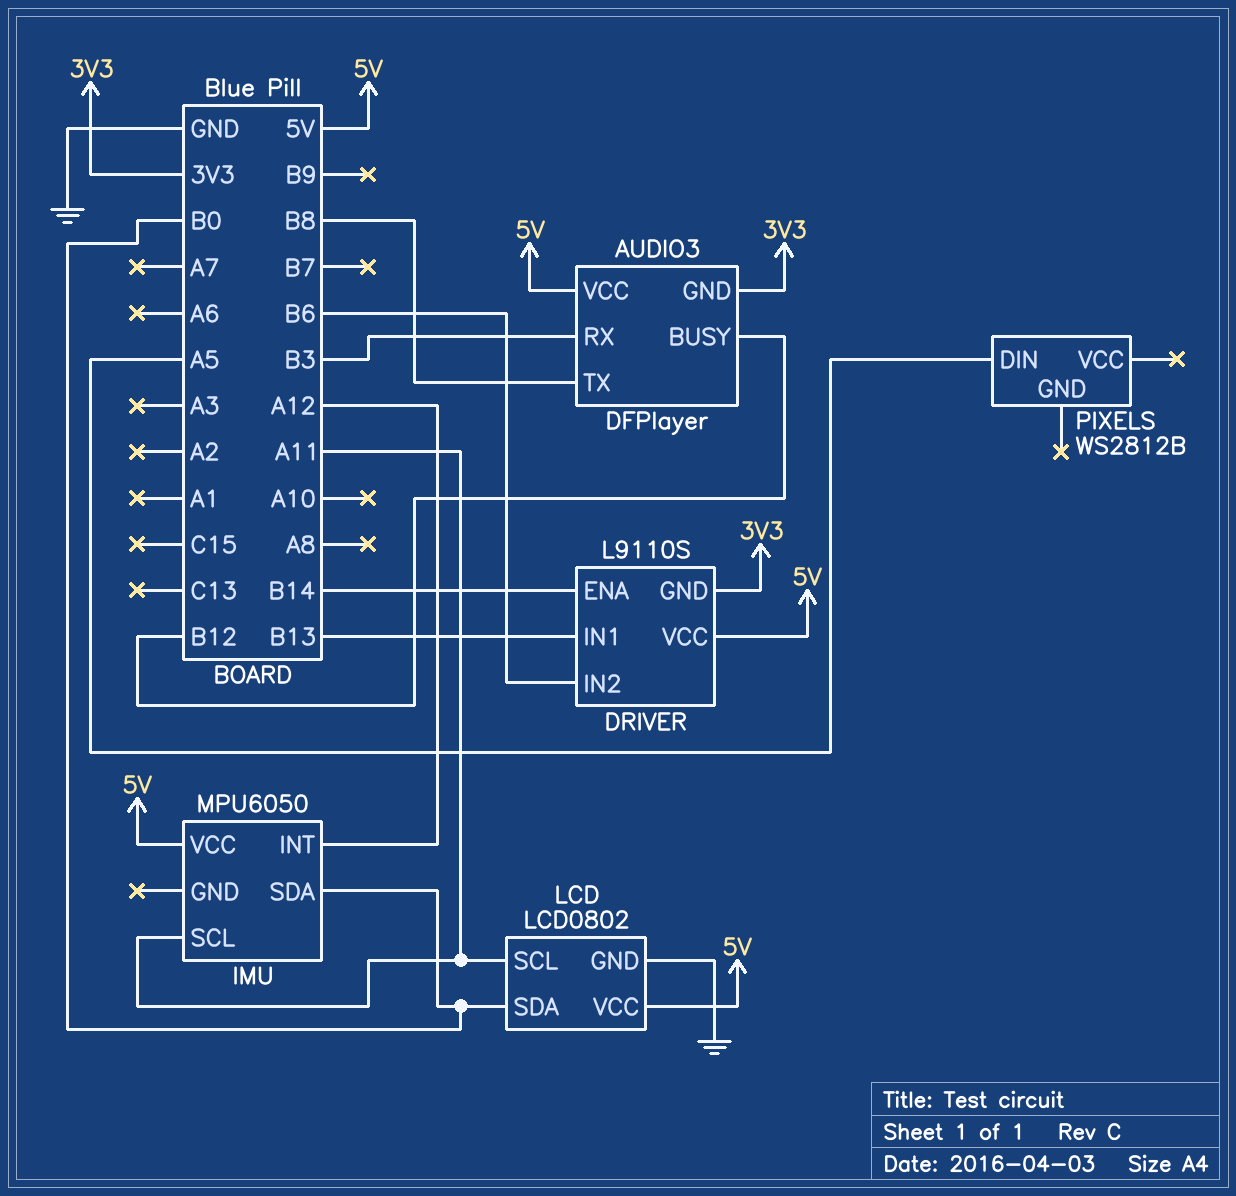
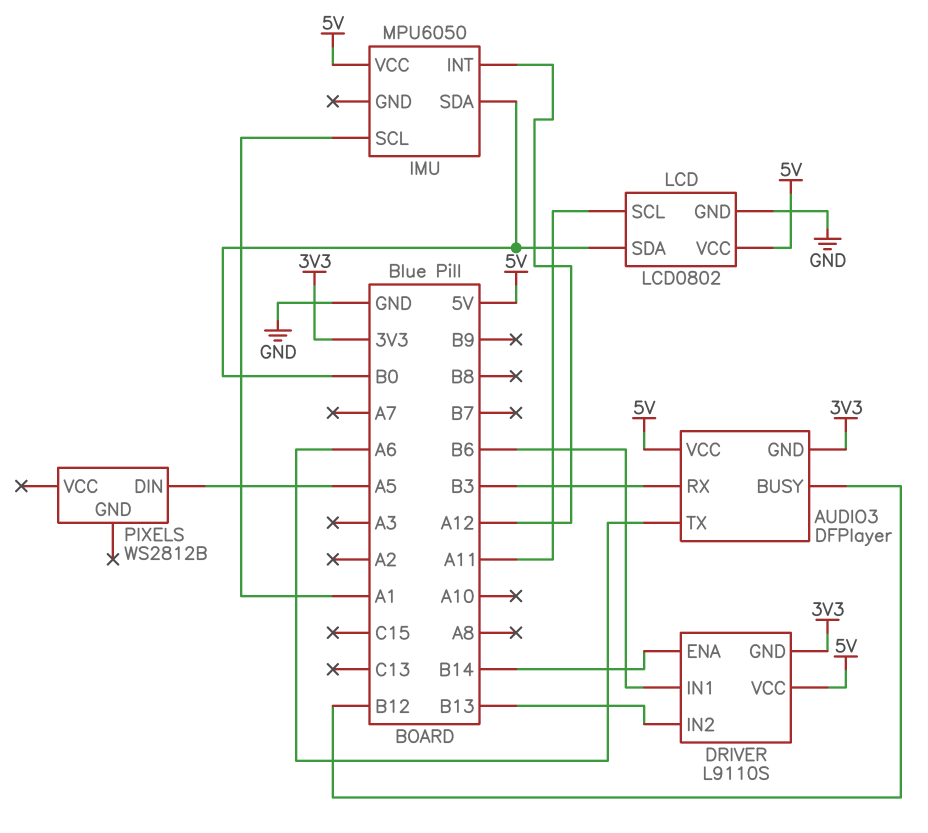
AUDIO3 pin TX: B8 -> A6
DRIVER pin IN1: B13 -> B6
DRIVER pin IN2: B6 -> B13
IMU pin SCL: A11 -> A1

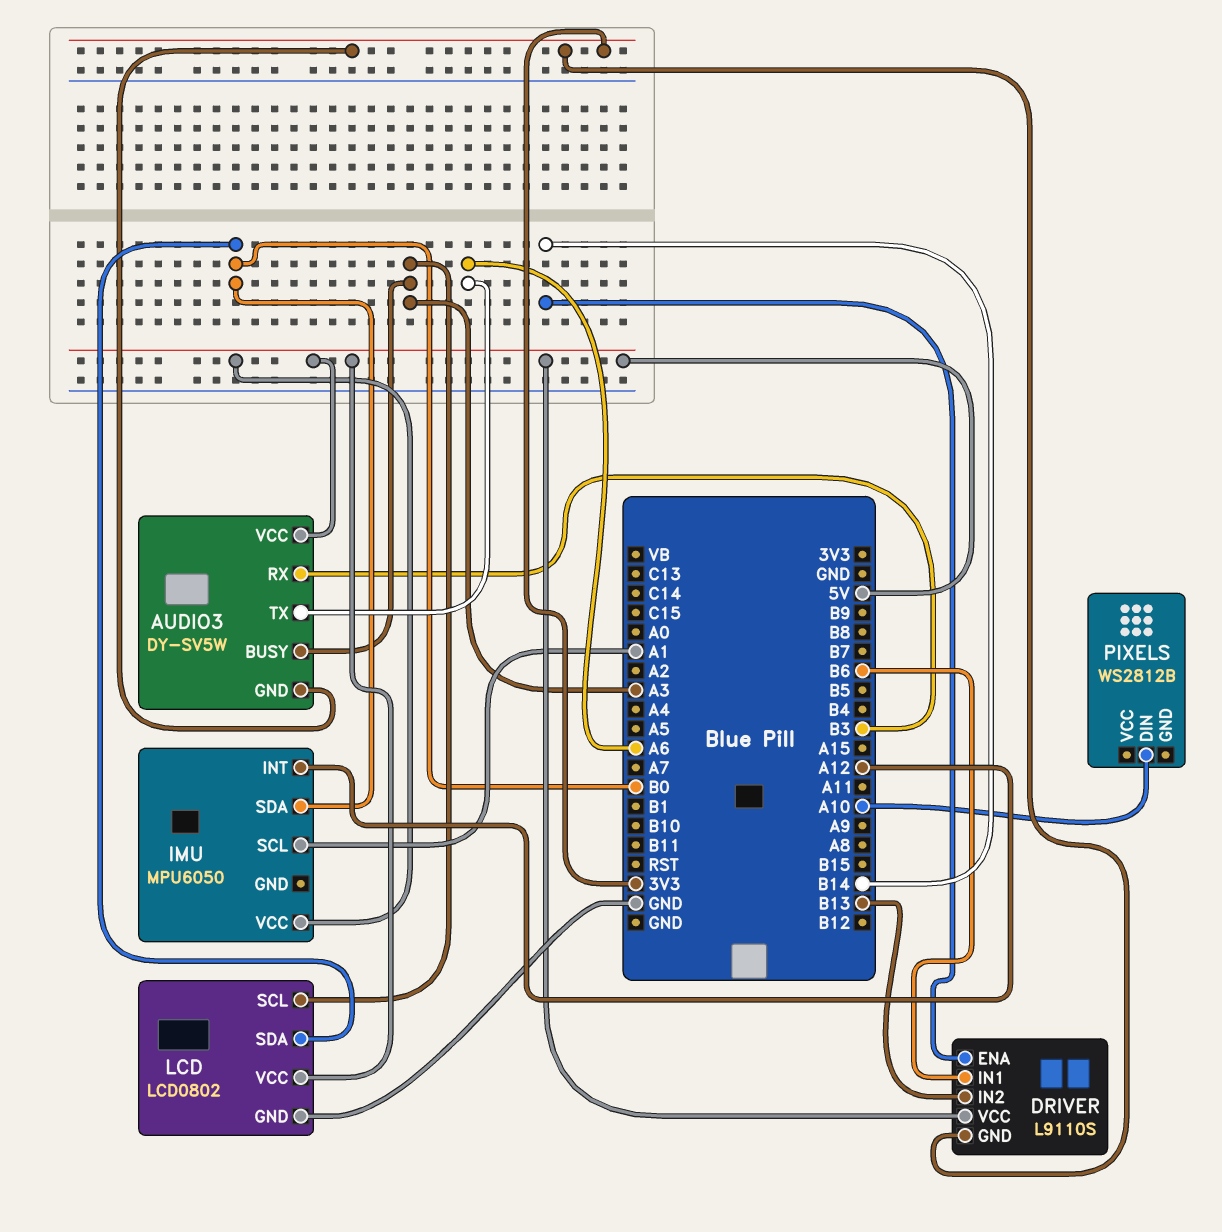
AUDIO3: DFPlayer -> DY-SV5W
AUDIO3 pin BUSY: B12 -> A3
LCD pin SCL: A11 -> A3
PIXELS pin DIN: A5 -> A10

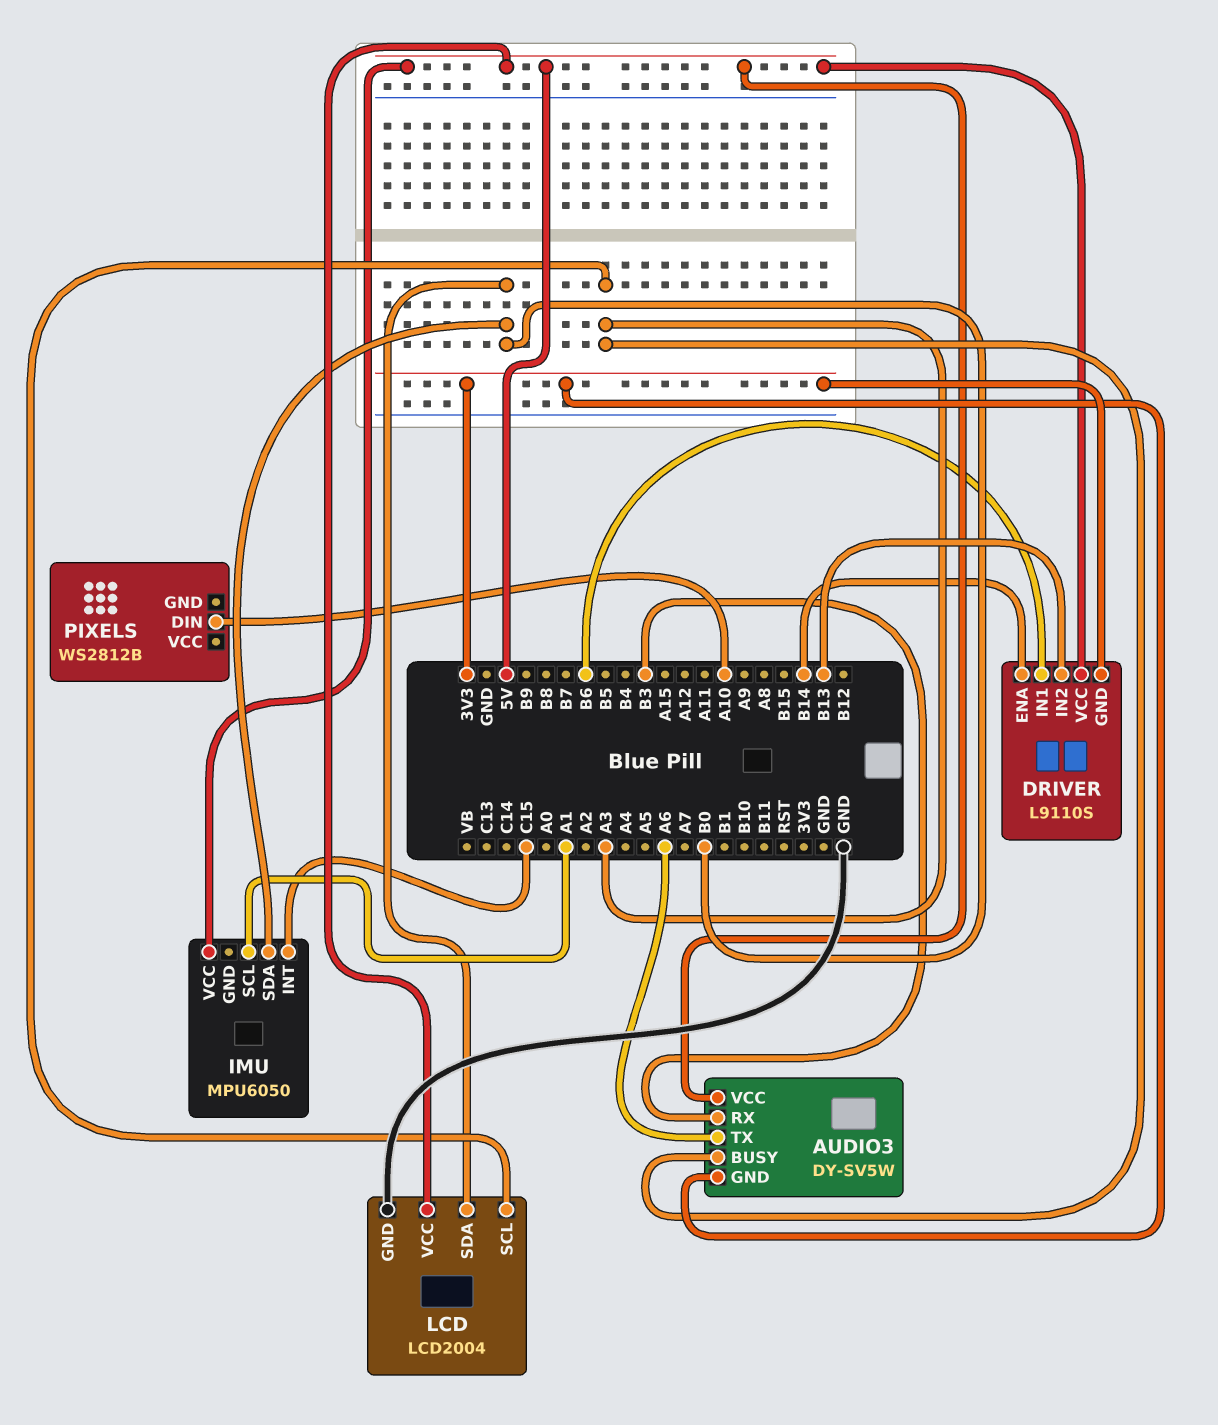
IMU pin INT: A12 -> C15
LCD: LCD0802 -> LCD2004

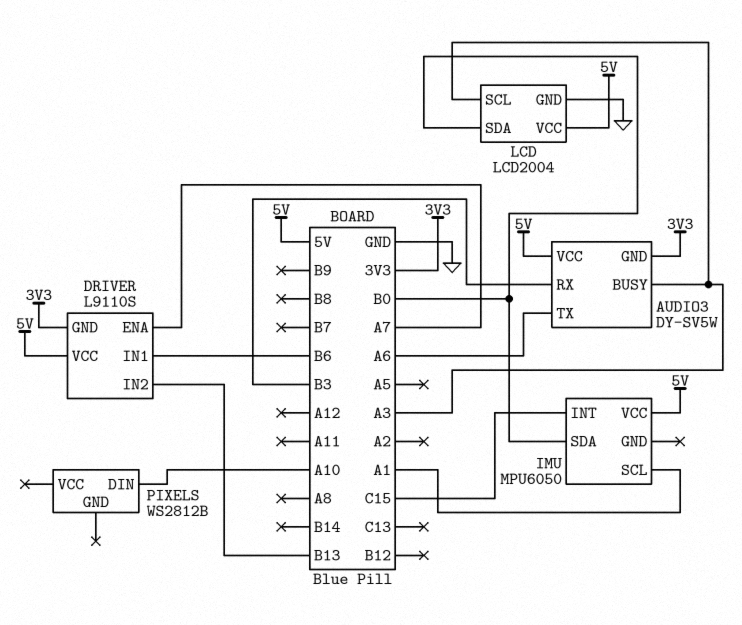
DRIVER pin ENA: B14 -> A7

